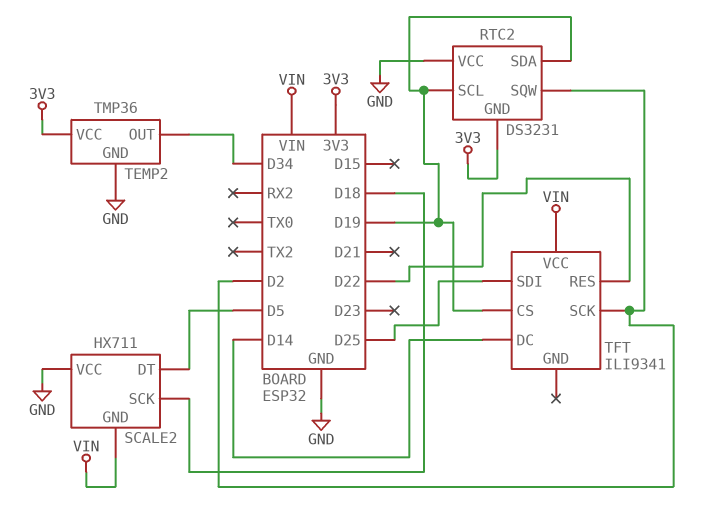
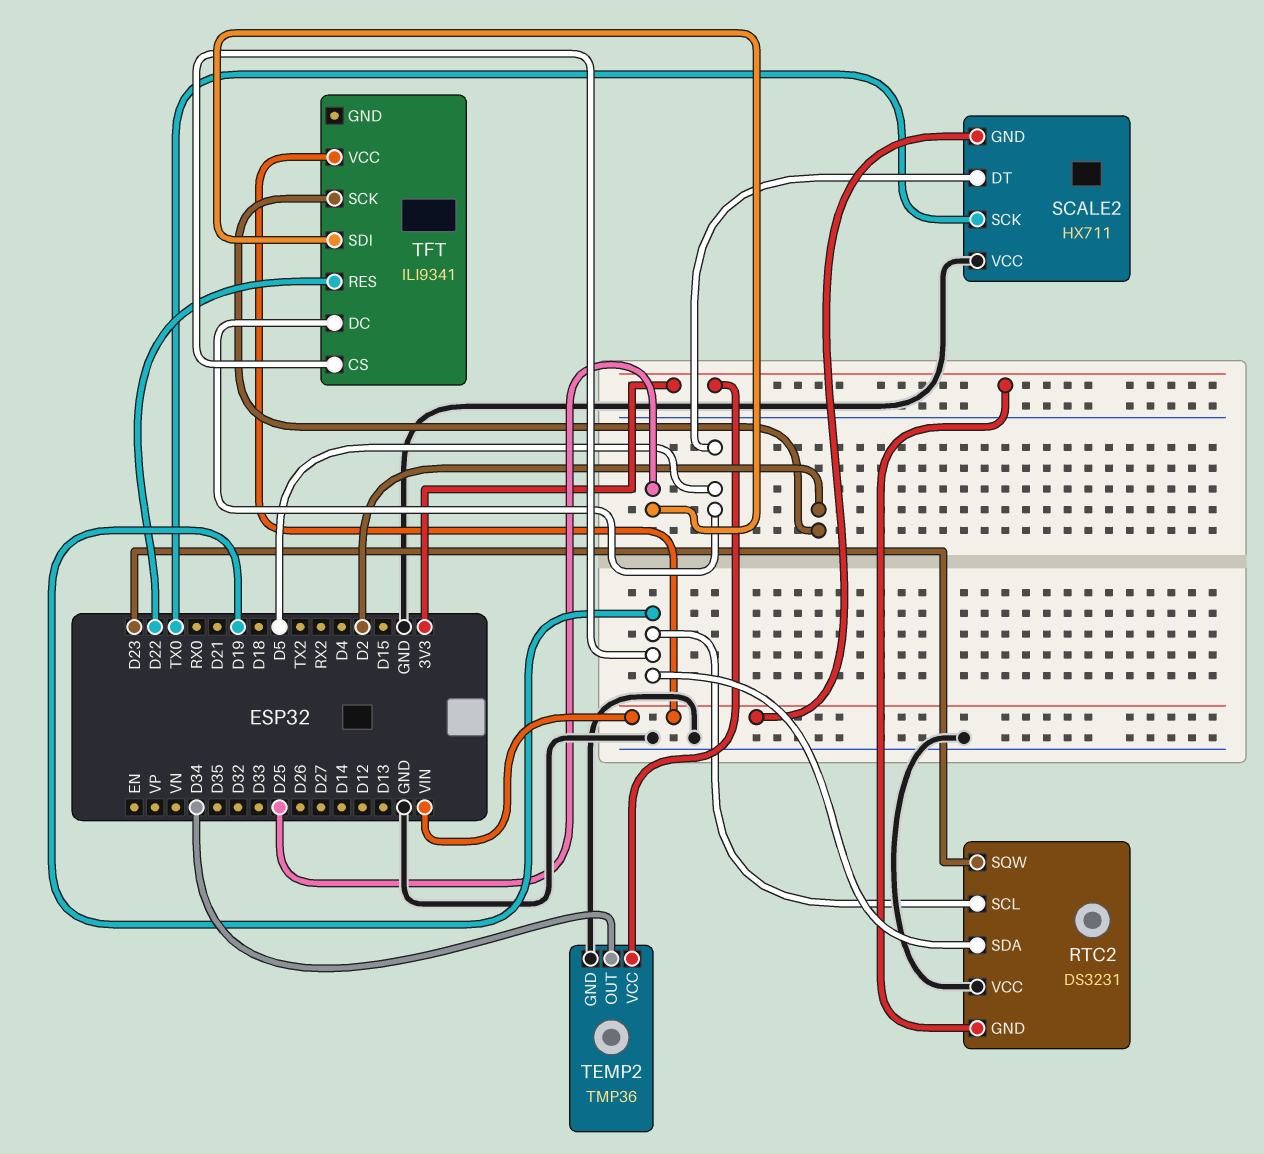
RTC2 pin SQW: D2 -> D23
SCALE2 pin SCK: D18 -> TX0
TFT pin DC: D14 -> D5

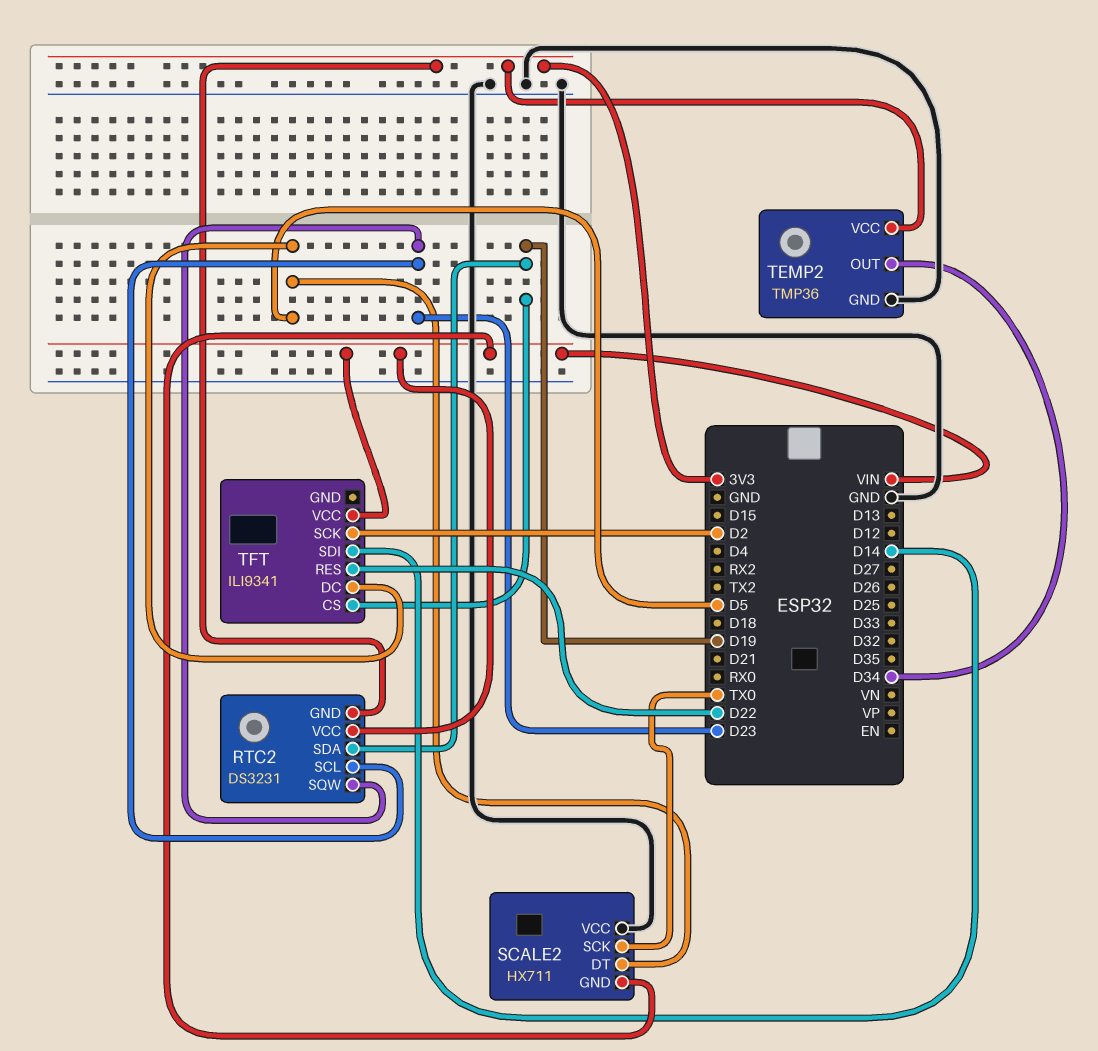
RTC2 pin SCL: D19 -> D23
RTC2 pin VCC: GND -> VIN
TFT pin SDI: D25 -> D14

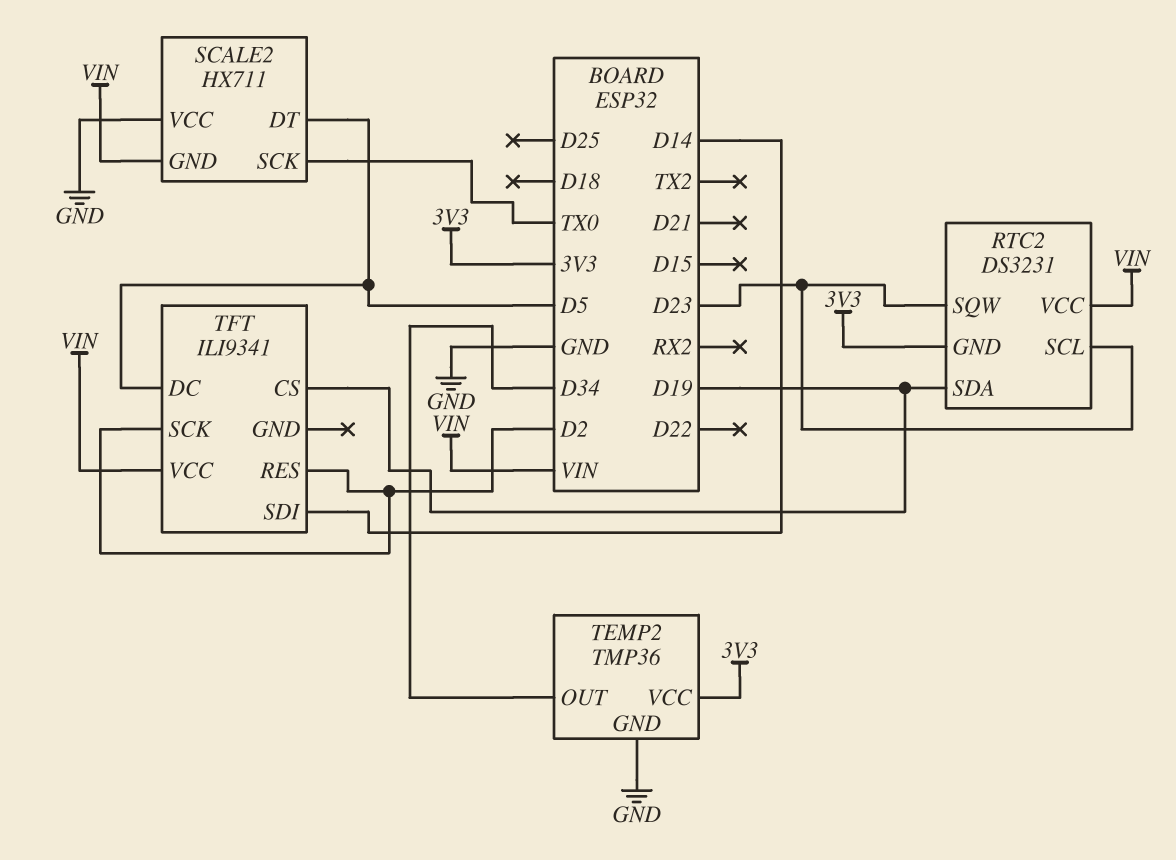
TFT pin RES: D22 -> D2

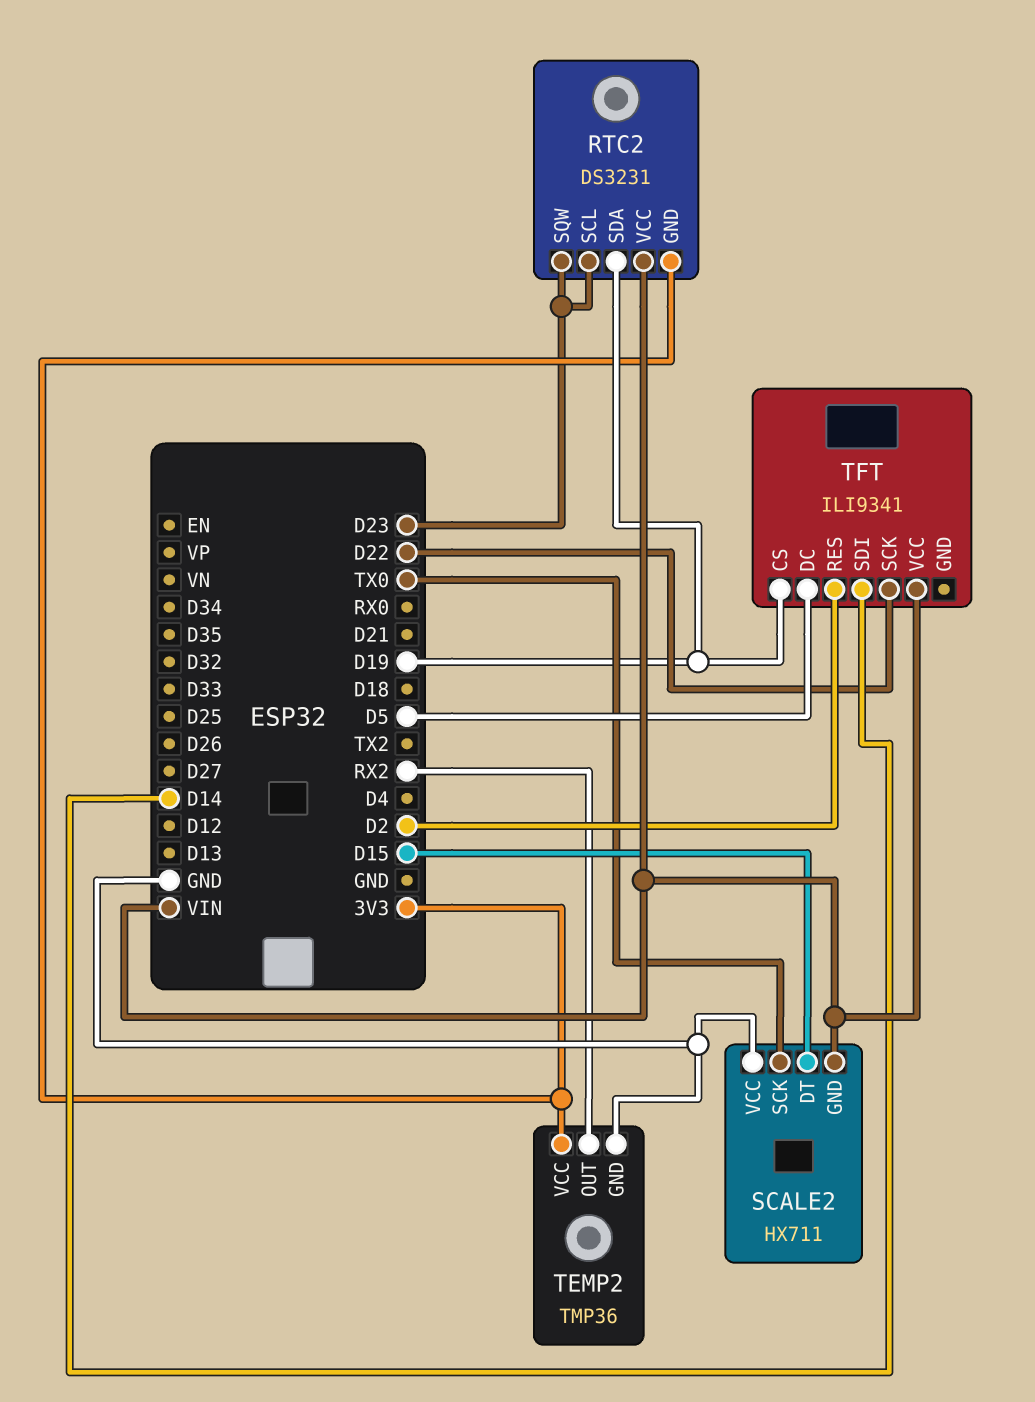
SCALE2 pin DT: D5 -> D15
TEMP2 pin OUT: D34 -> RX2
TFT pin SCK: D2 -> D22

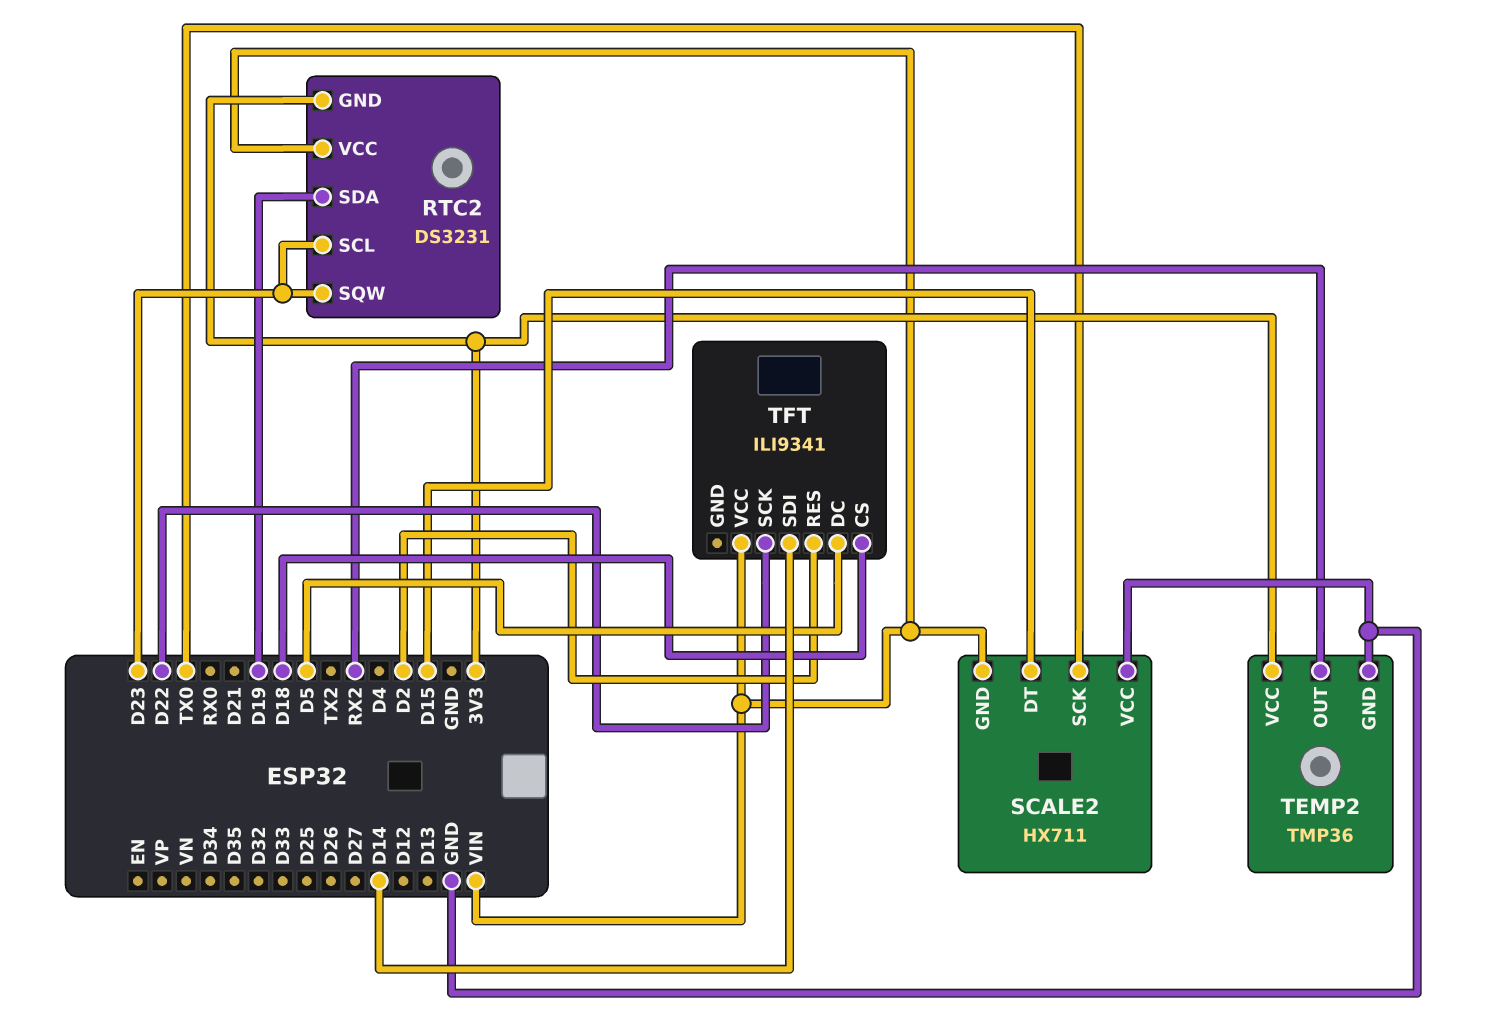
TFT pin CS: D19 -> D18

